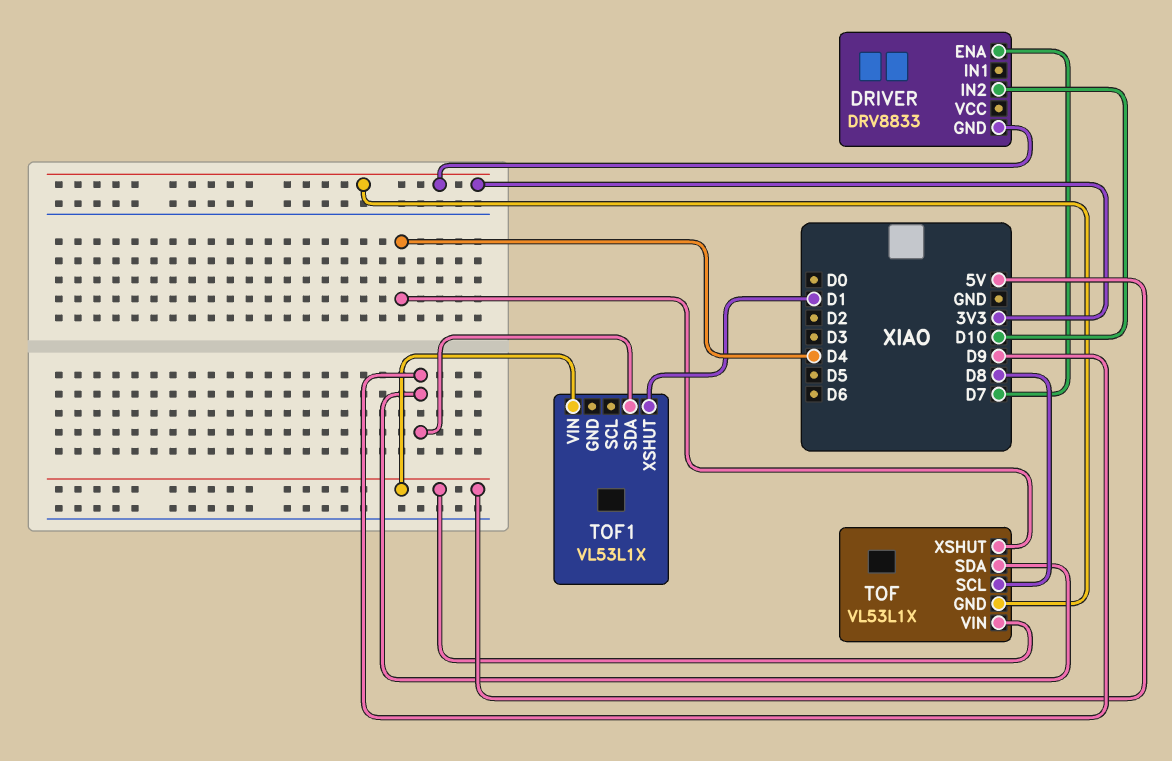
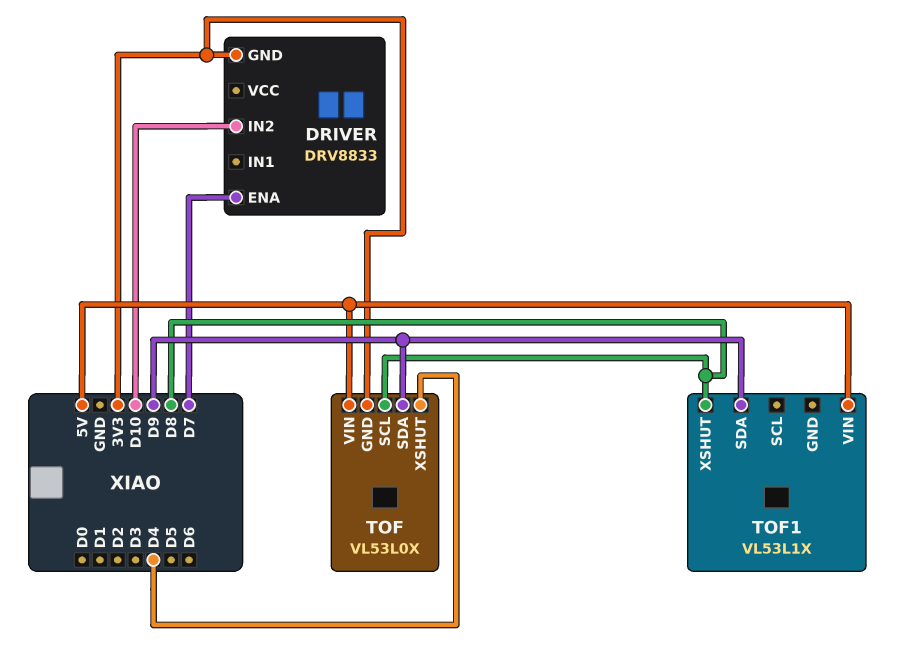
TOF: VL53L1X -> VL53L0X
TOF1 pin XSHUT: D1 -> D8

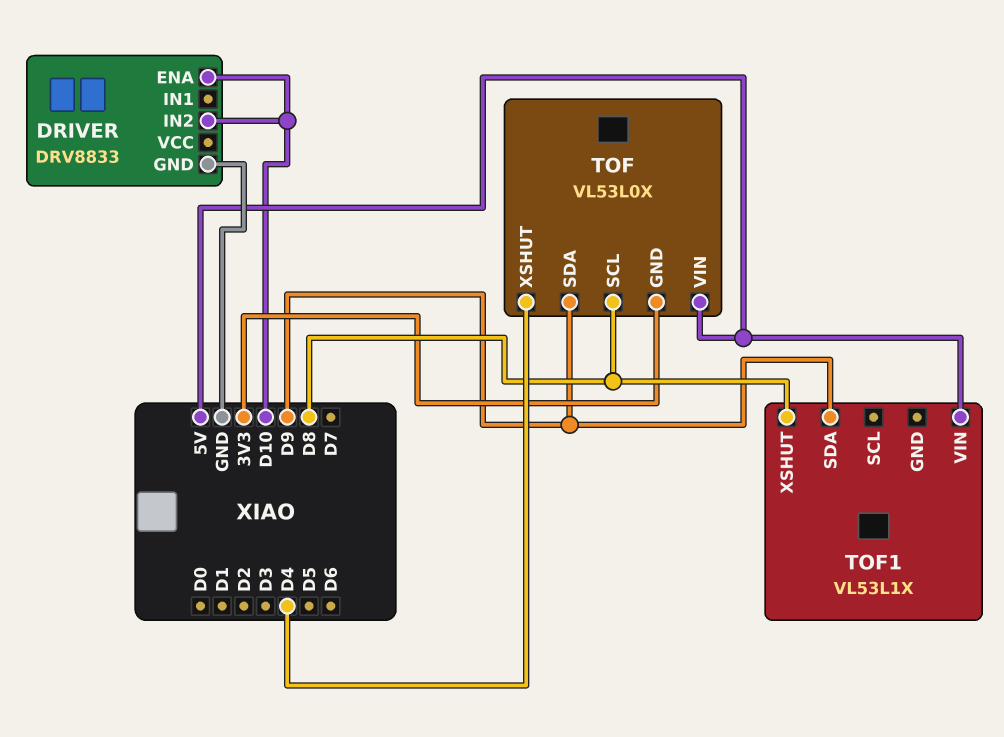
DRIVER pin ENA: D7 -> D10
DRIVER pin GND: 3V3 -> GND

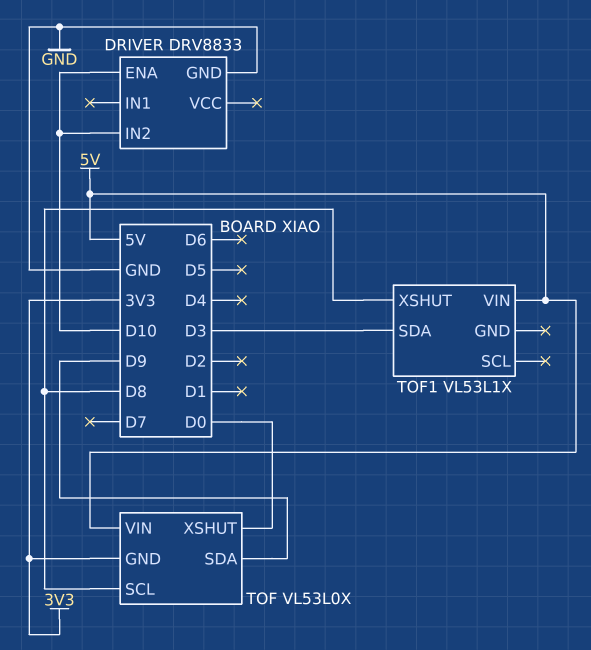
TOF pin XSHUT: D4 -> D0
TOF1 pin SDA: D9 -> D3

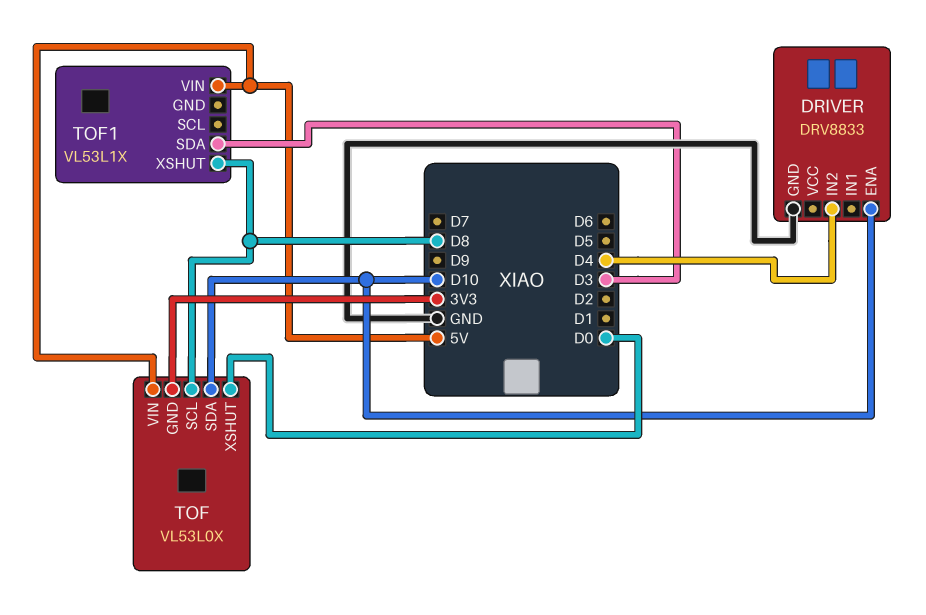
DRIVER pin IN2: D10 -> D4
TOF pin SDA: D9 -> D10

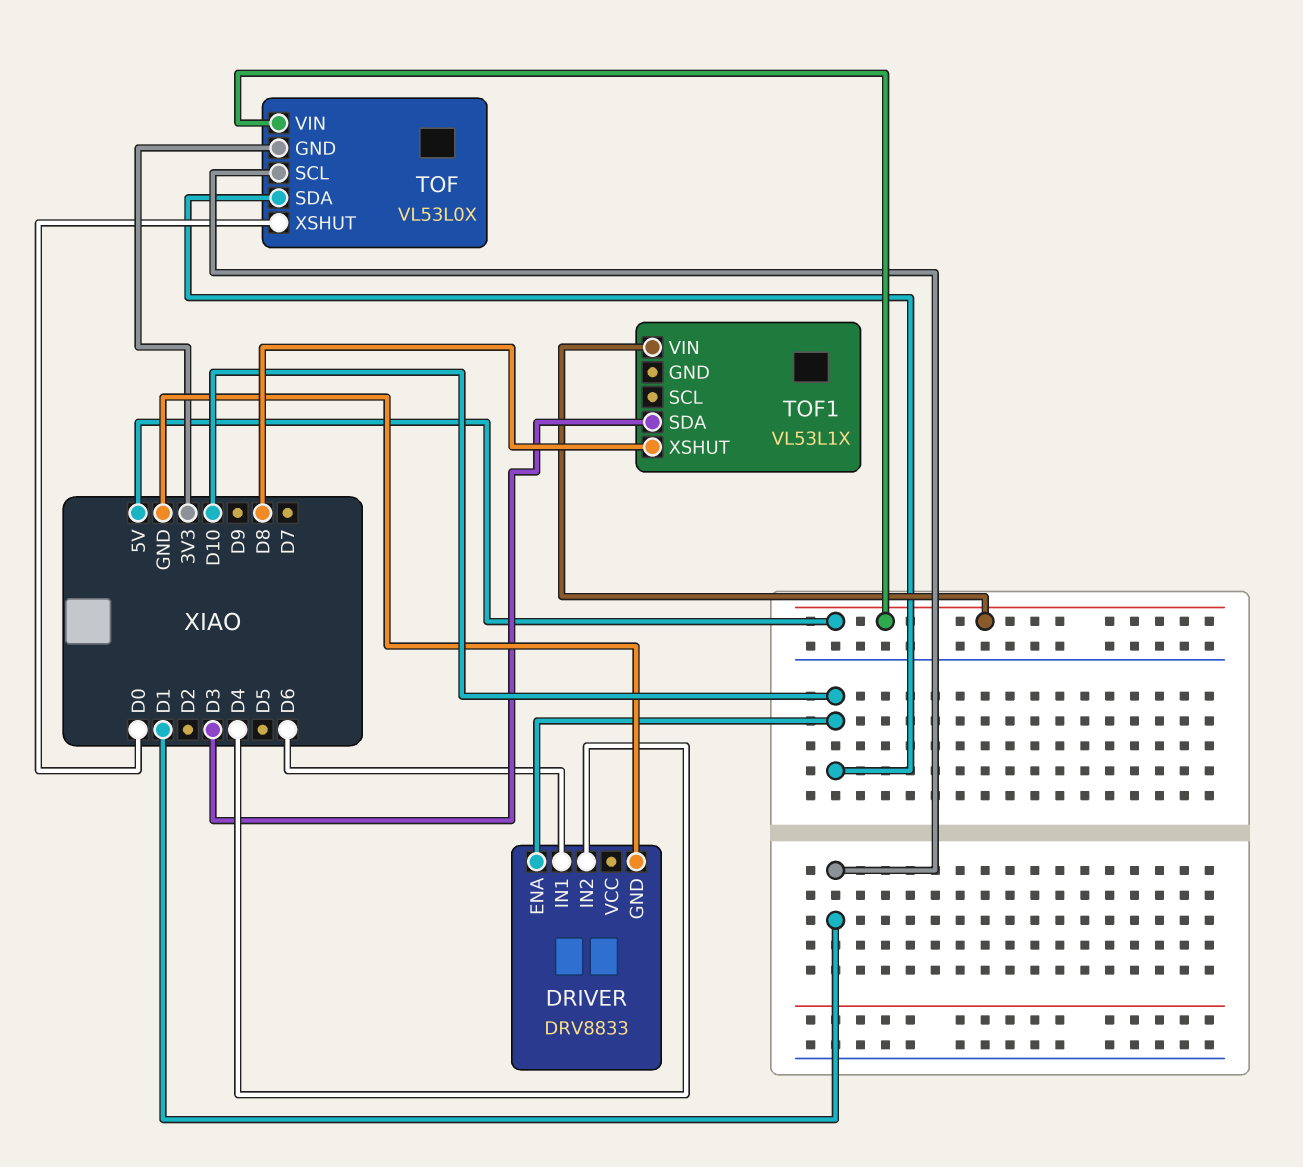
DRIVER pin IN1: none -> D6
TOF pin SCL: D8 -> D1

